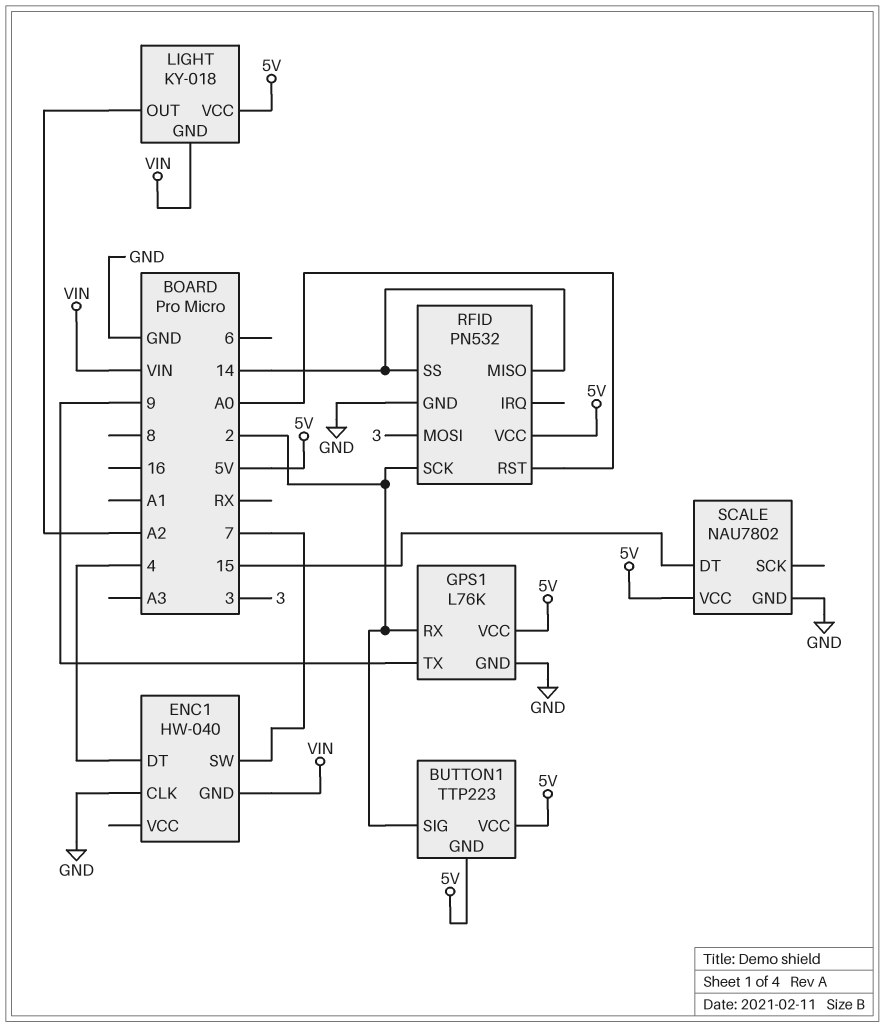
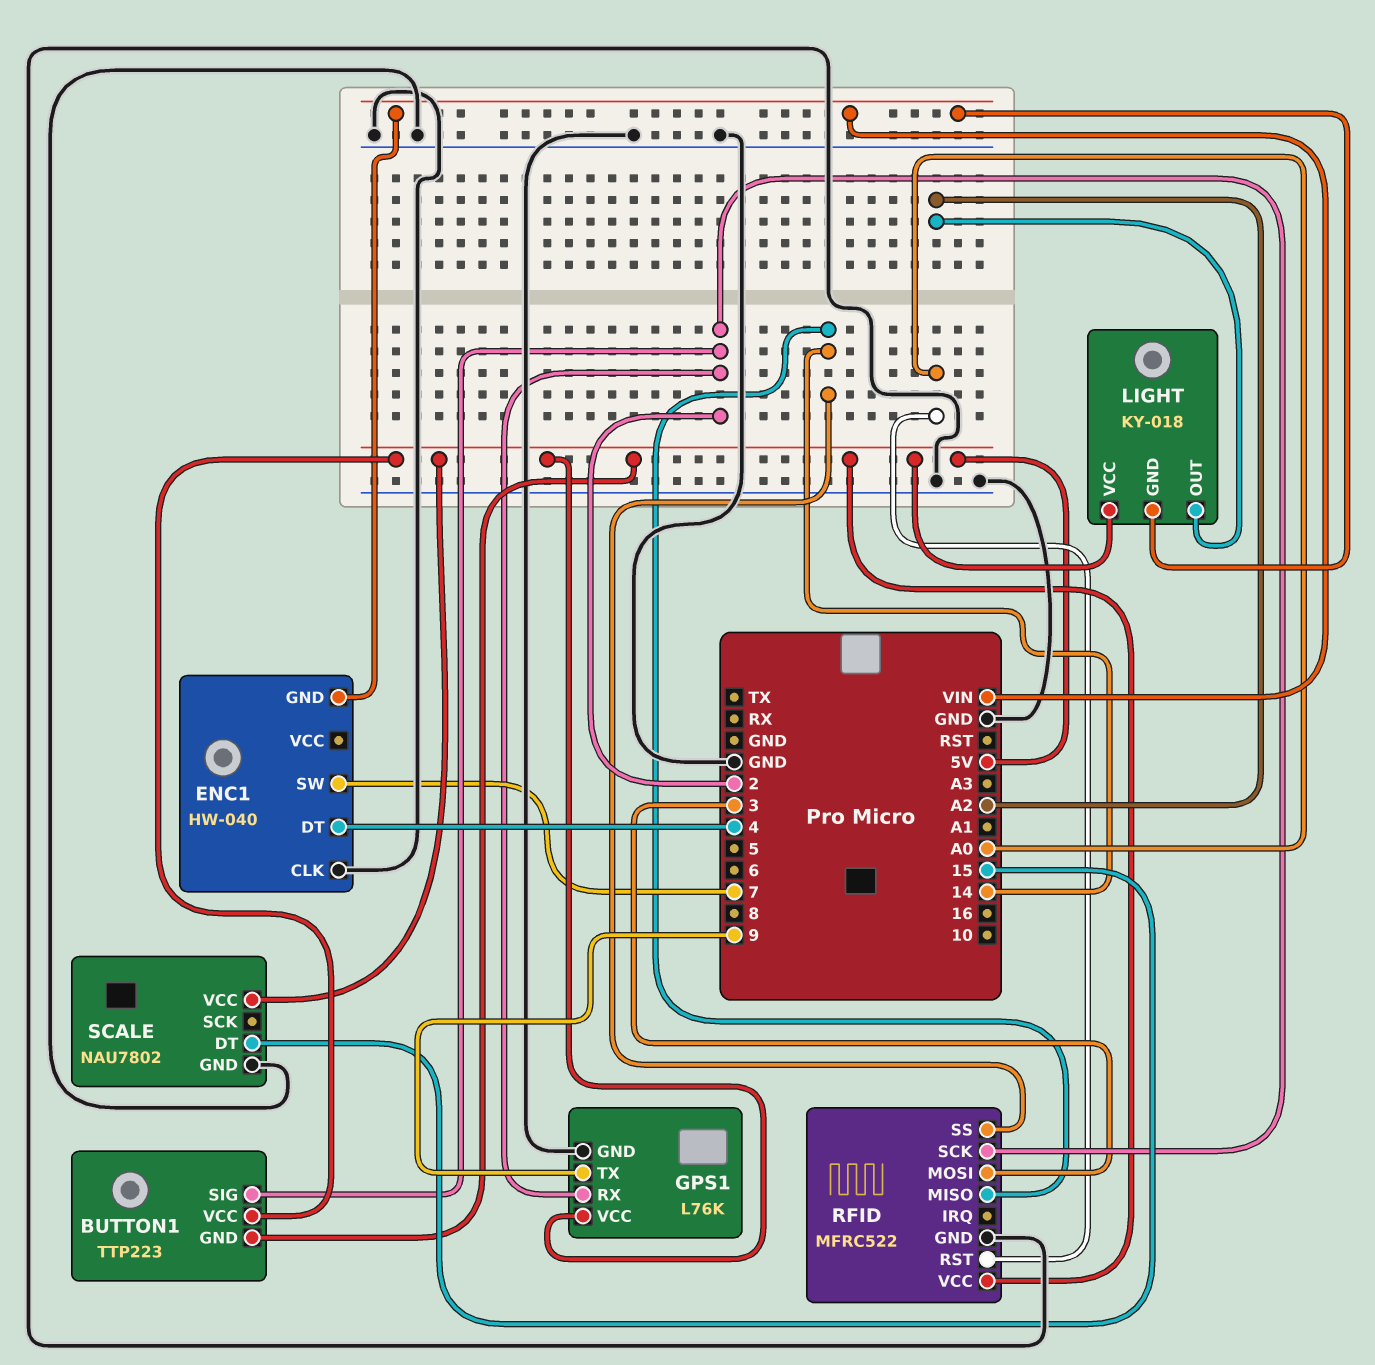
RFID: PN532 -> MFRC522

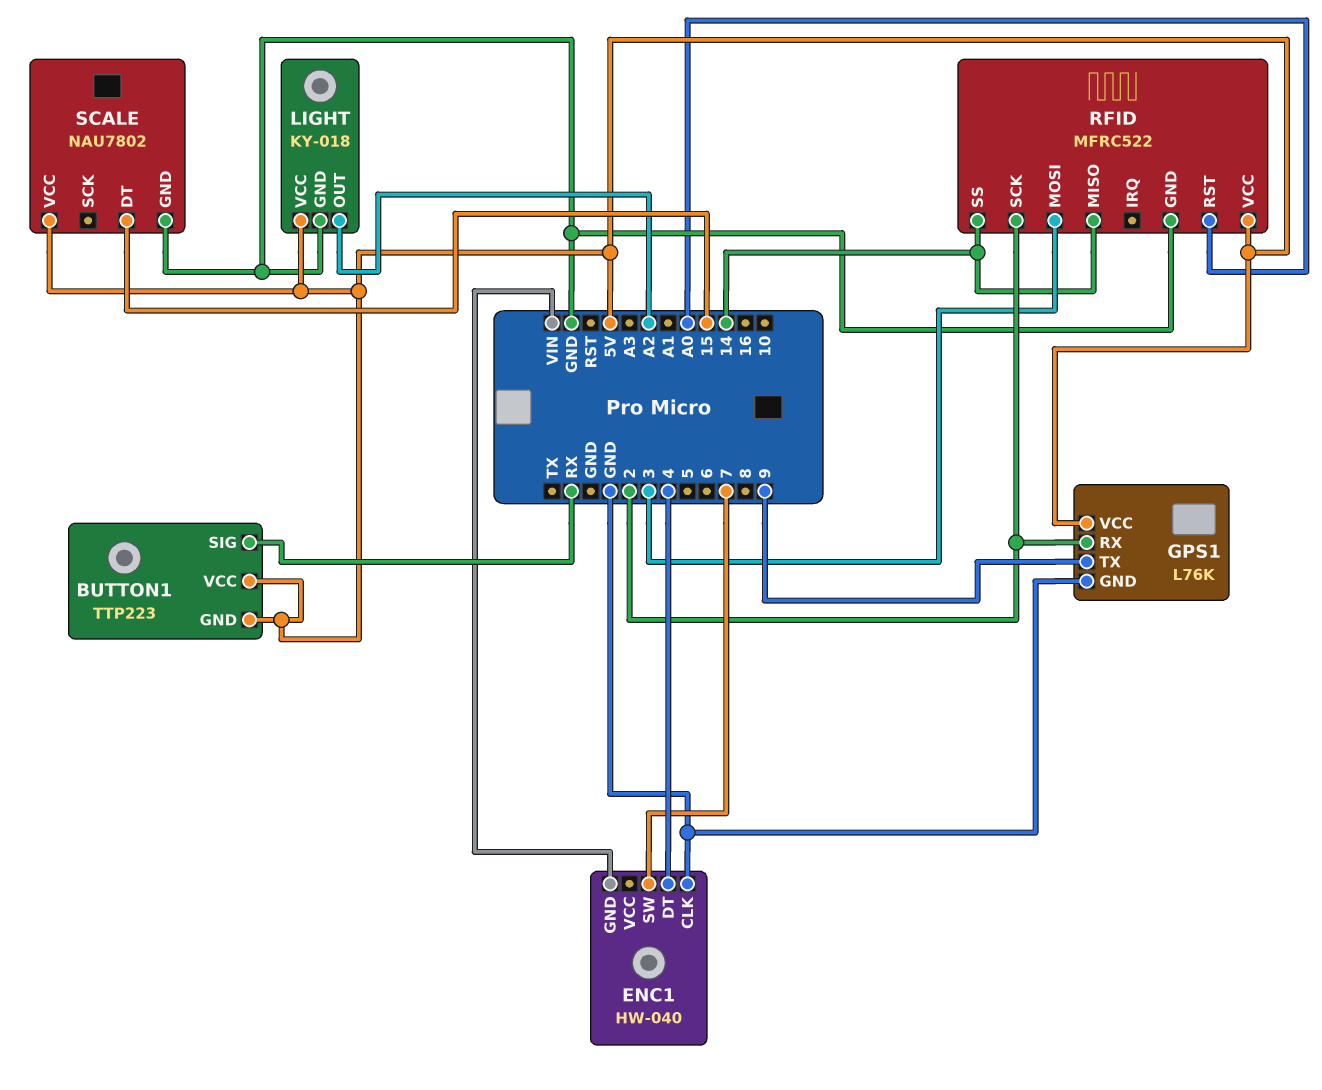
BUTTON1 pin SIG: 2 -> RX
LIGHT pin GND: VIN -> GND

